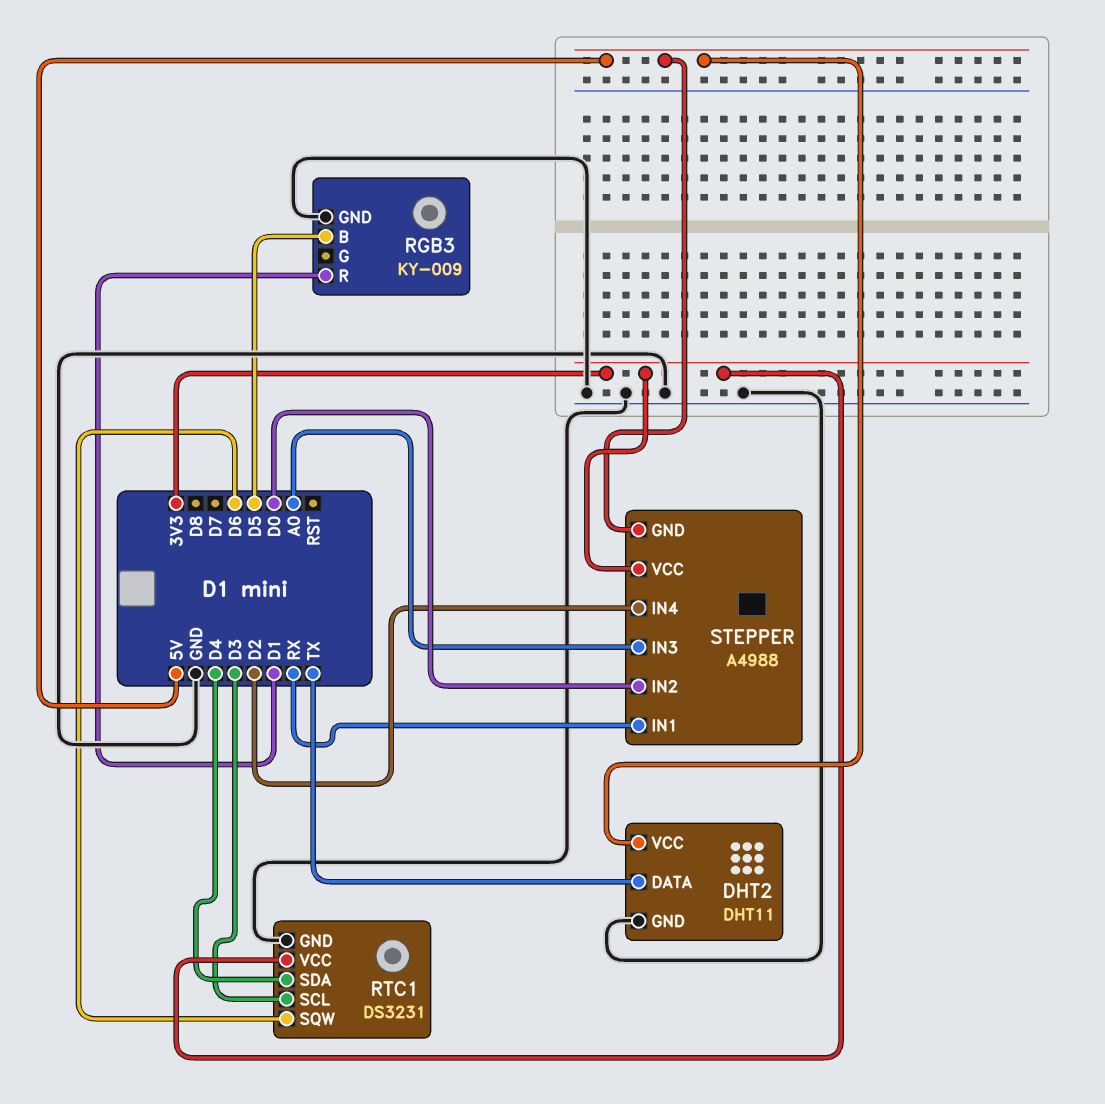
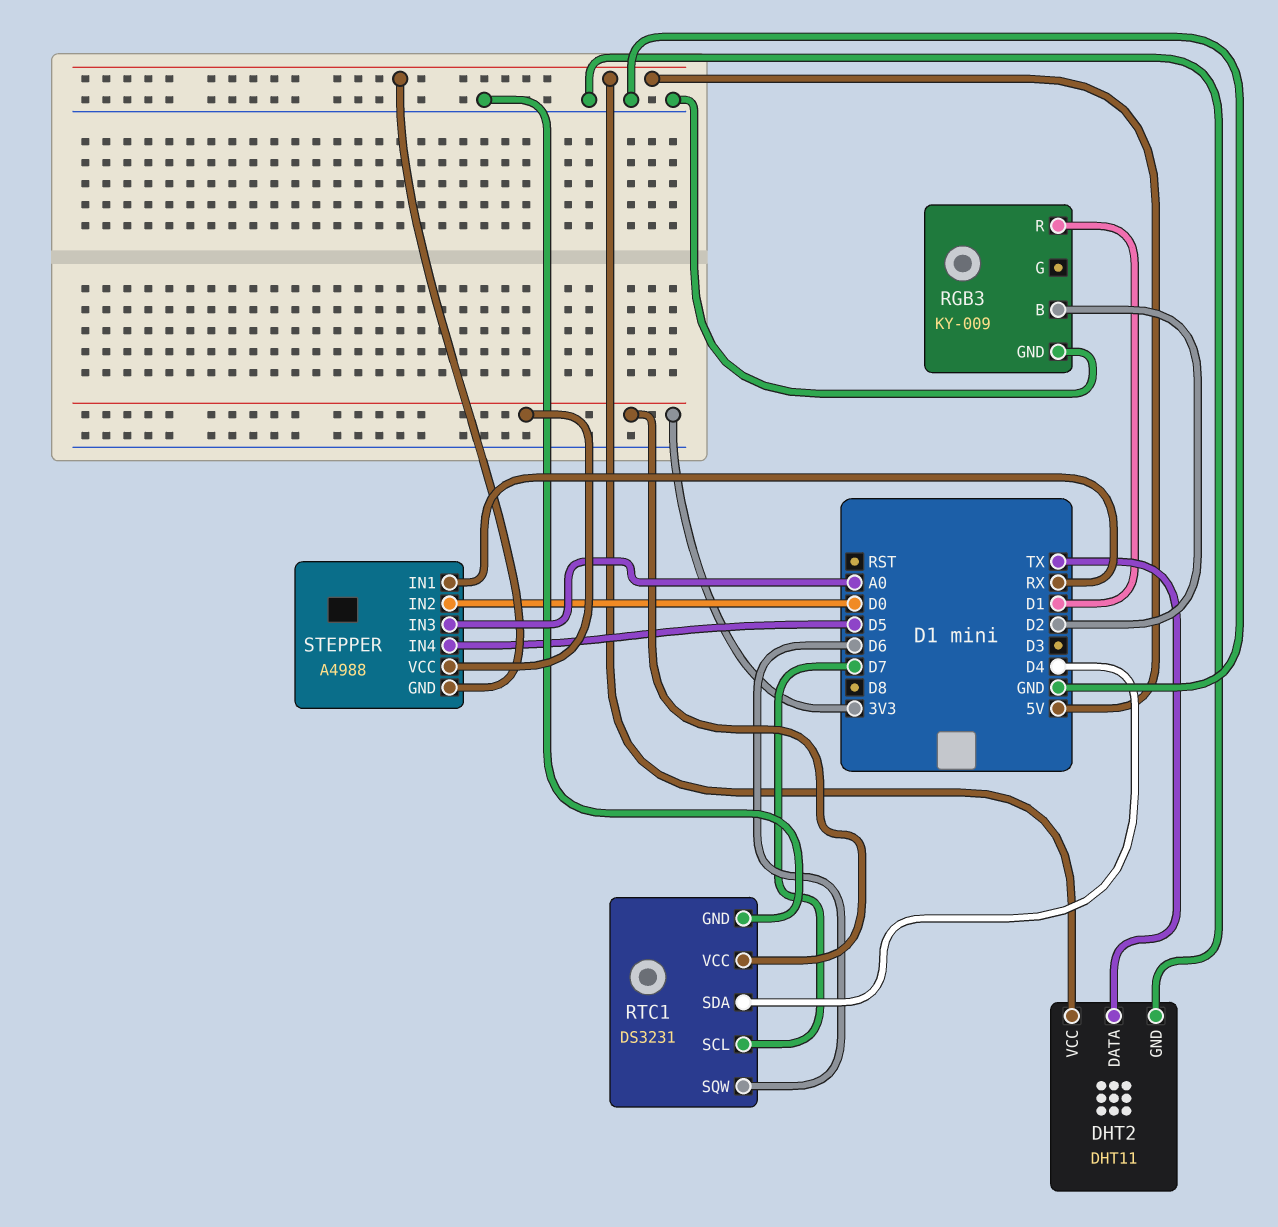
RGB3 pin B: D5 -> D2
RTC1 pin SCL: D3 -> D7
STEPPER pin IN4: D2 -> D5

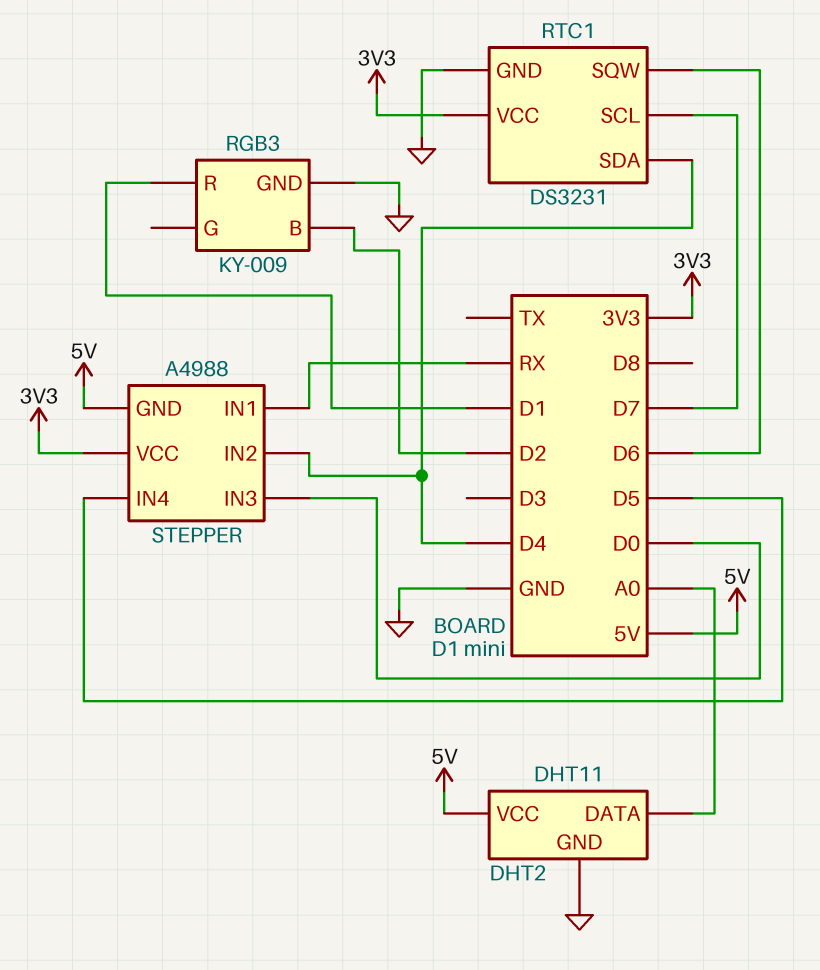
DHT2 pin DATA: TX -> A0
STEPPER pin IN2: D0 -> D4
STEPPER pin IN3: A0 -> D0

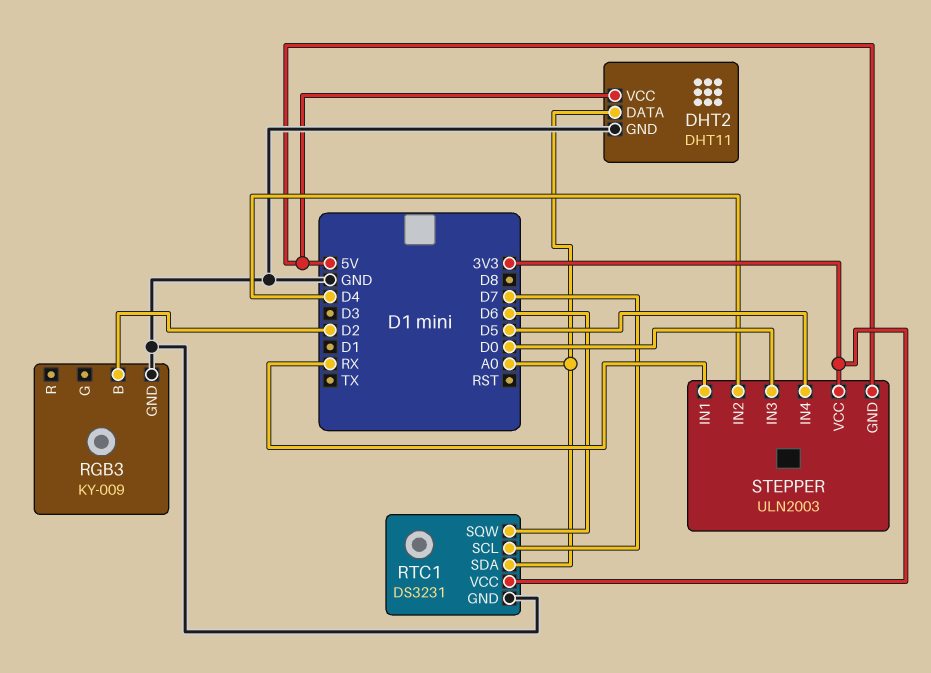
RGB3 pin R: D1 -> none
RTC1 pin SDA: D4 -> A0
STEPPER: A4988 -> ULN2003

